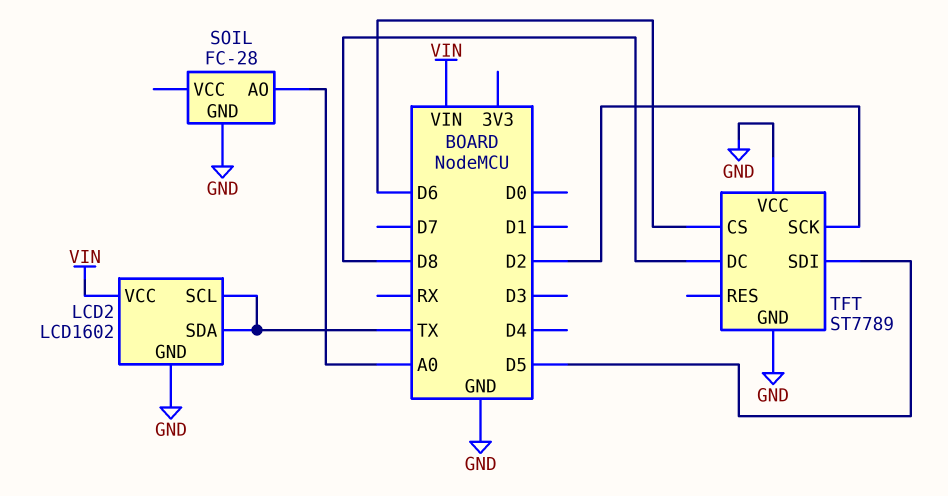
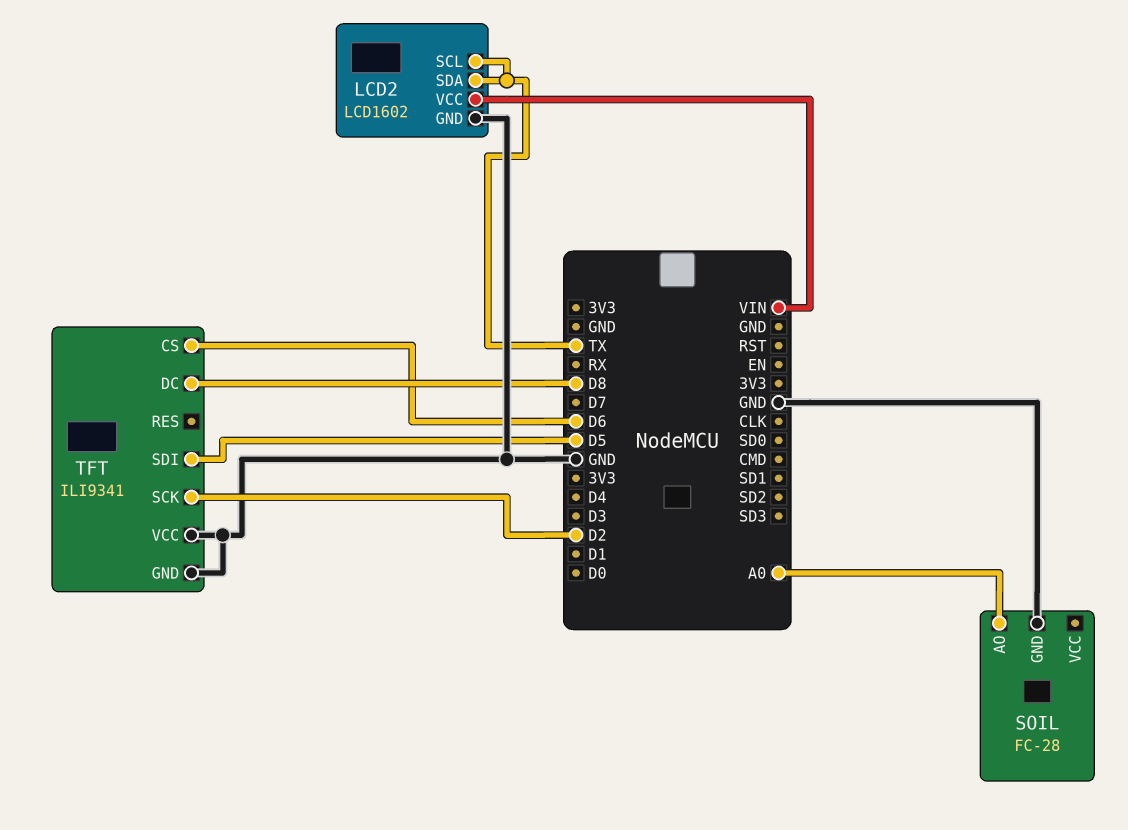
TFT: ST7789 -> ILI9341

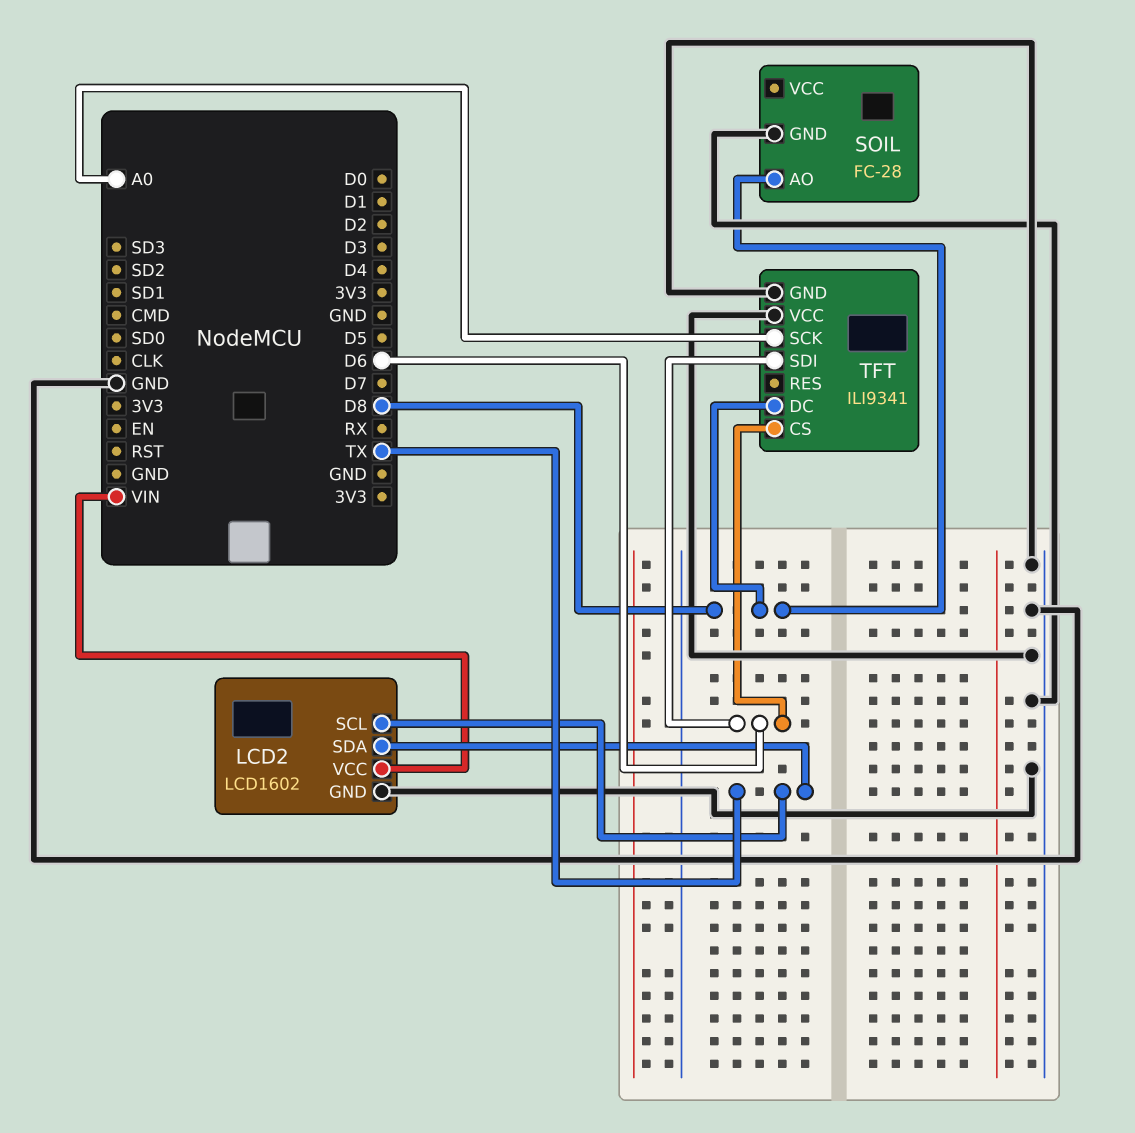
SOIL pin AO: A0 -> D8
TFT pin SCK: D2 -> A0
TFT pin SDI: D5 -> D6

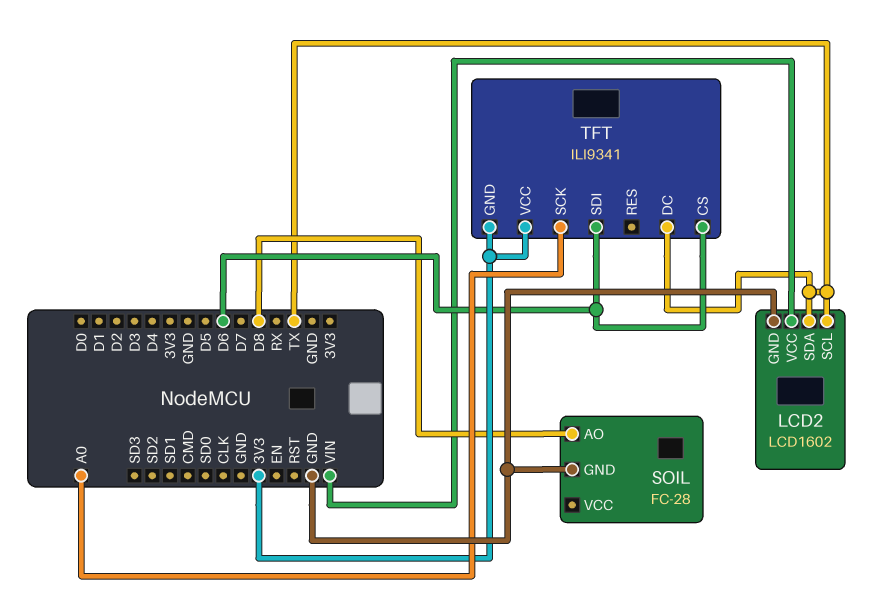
TFT pin DC: D8 -> TX
TFT pin GND: GND -> 3V3
TFT pin VCC: GND -> 3V3

